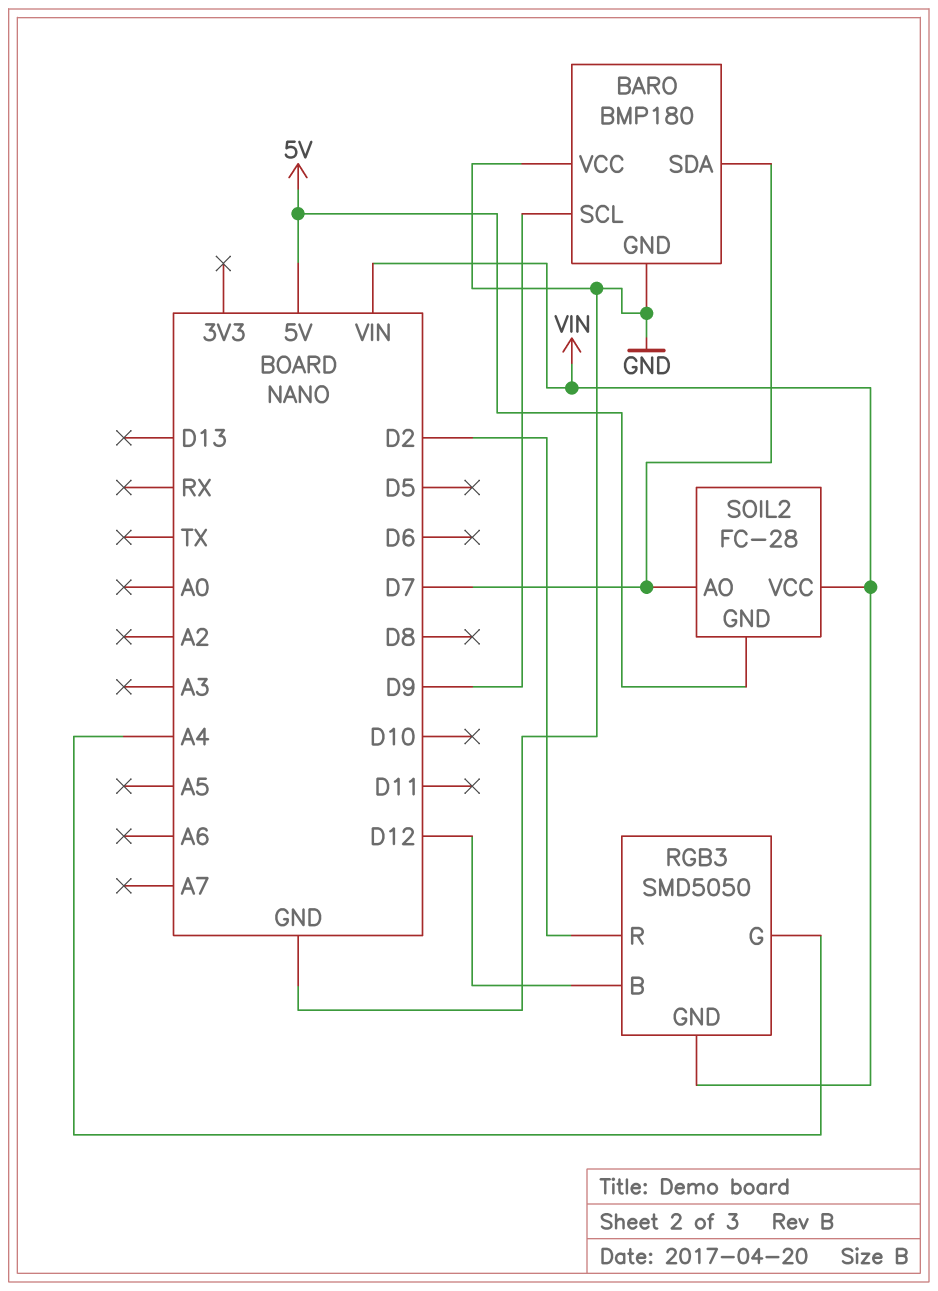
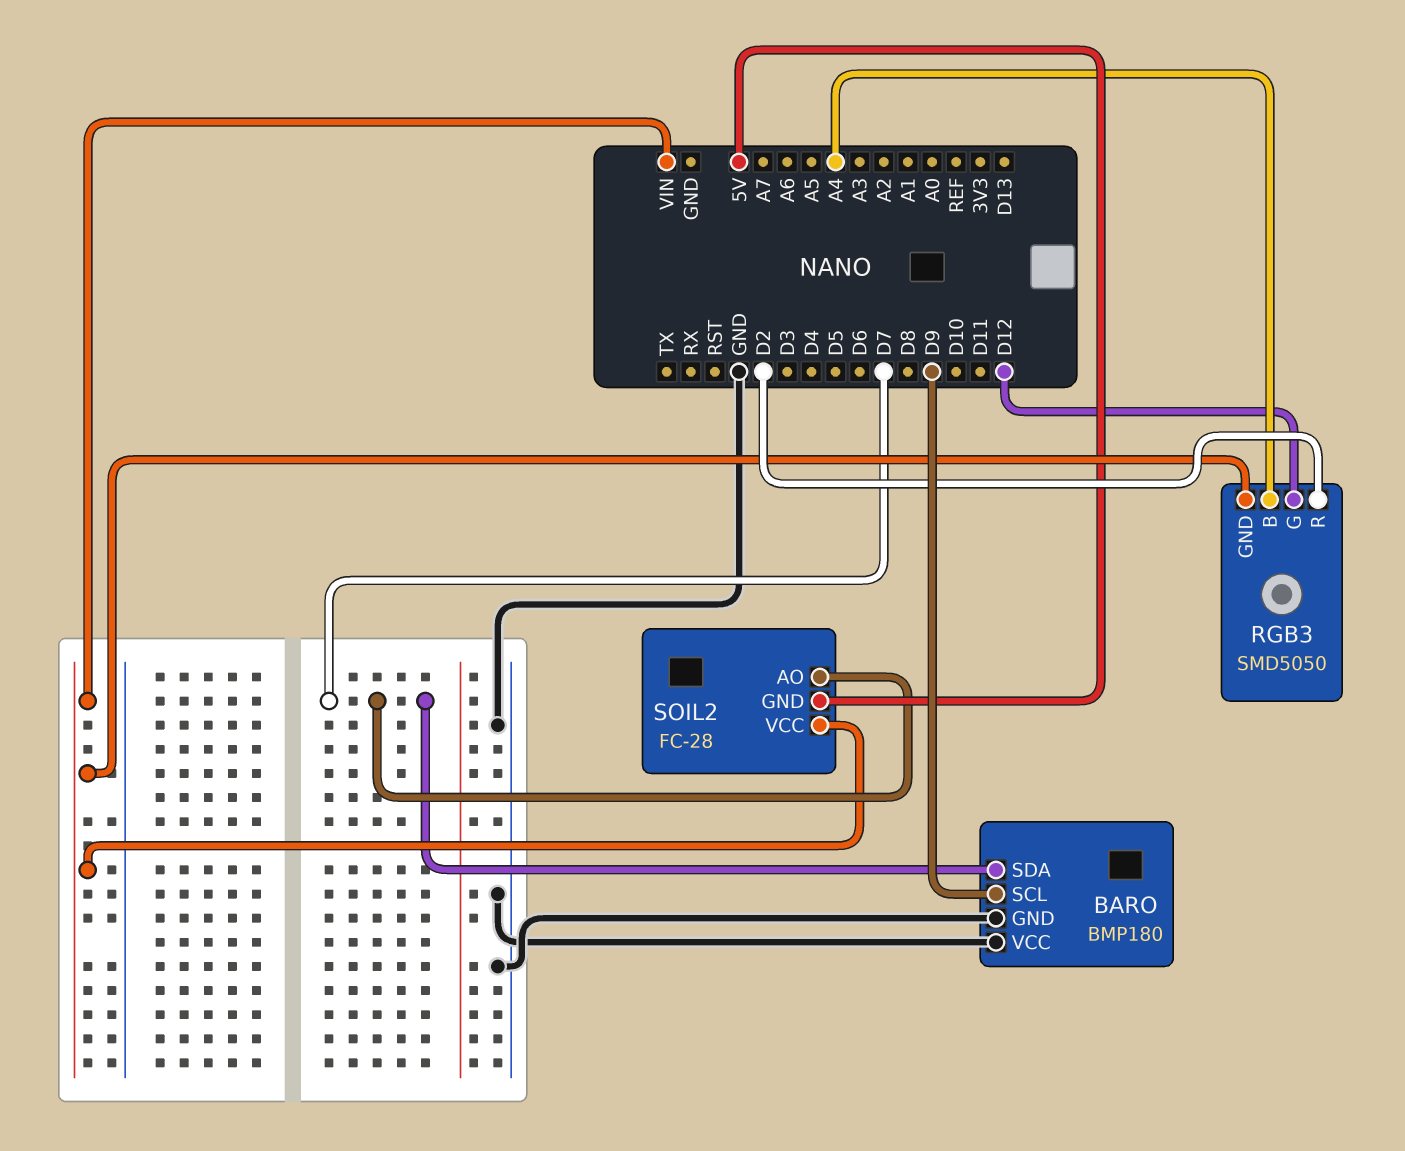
RGB3 pin B: D12 -> A4
RGB3 pin G: A4 -> D12

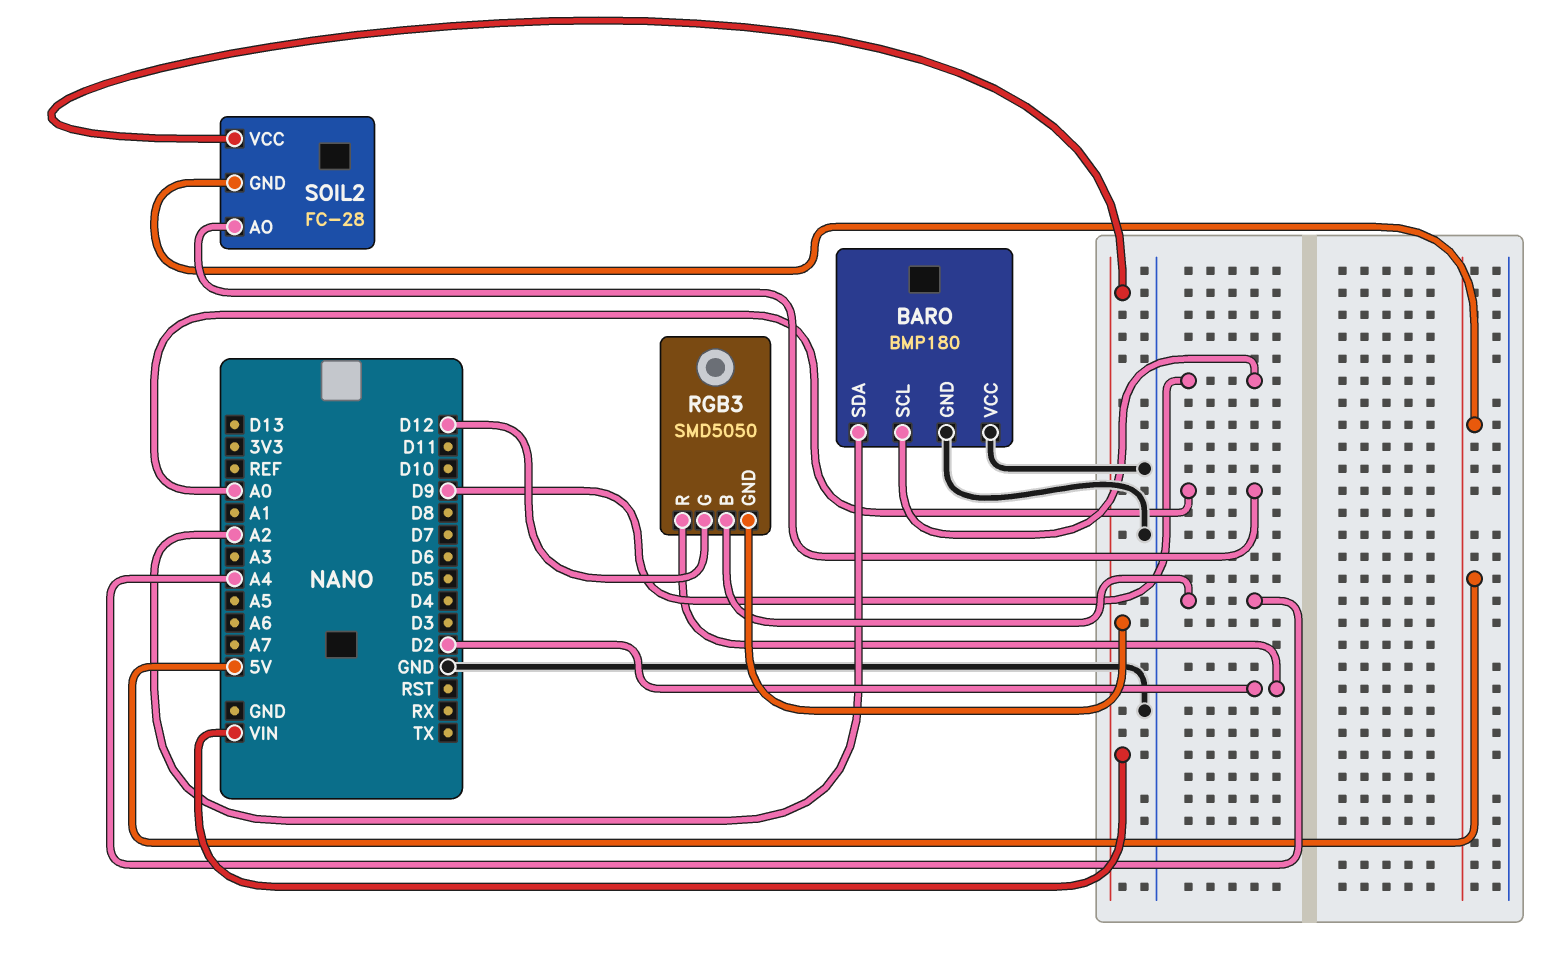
BARO pin SDA: D7 -> A2
SOIL2 pin AO: D7 -> A0

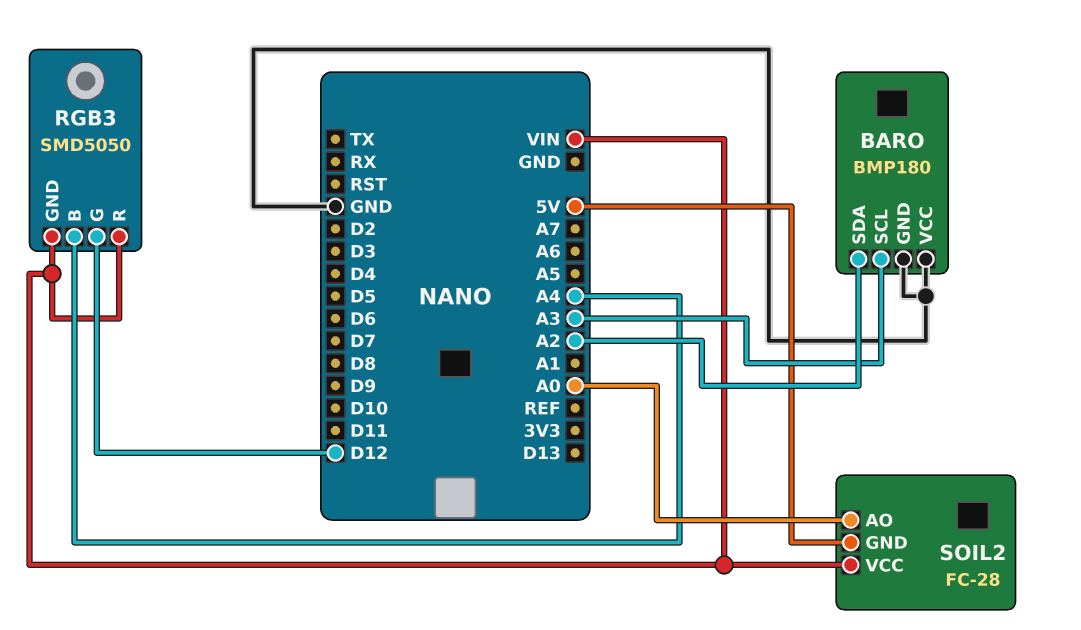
BARO pin SCL: D9 -> A3
RGB3 pin R: D2 -> VIN

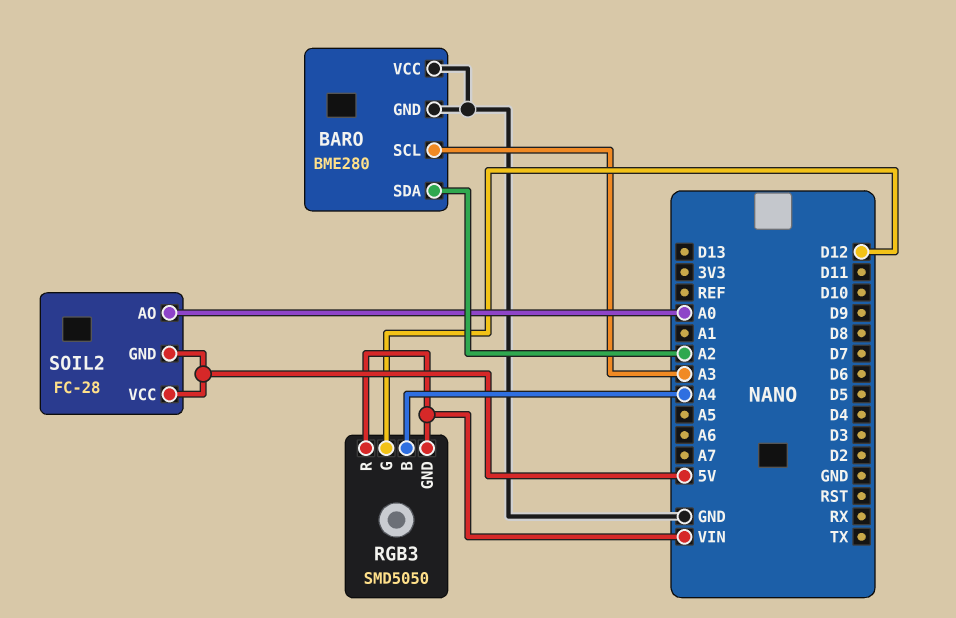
BARO: BMP180 -> BME280
SOIL2 pin VCC: VIN -> 5V

